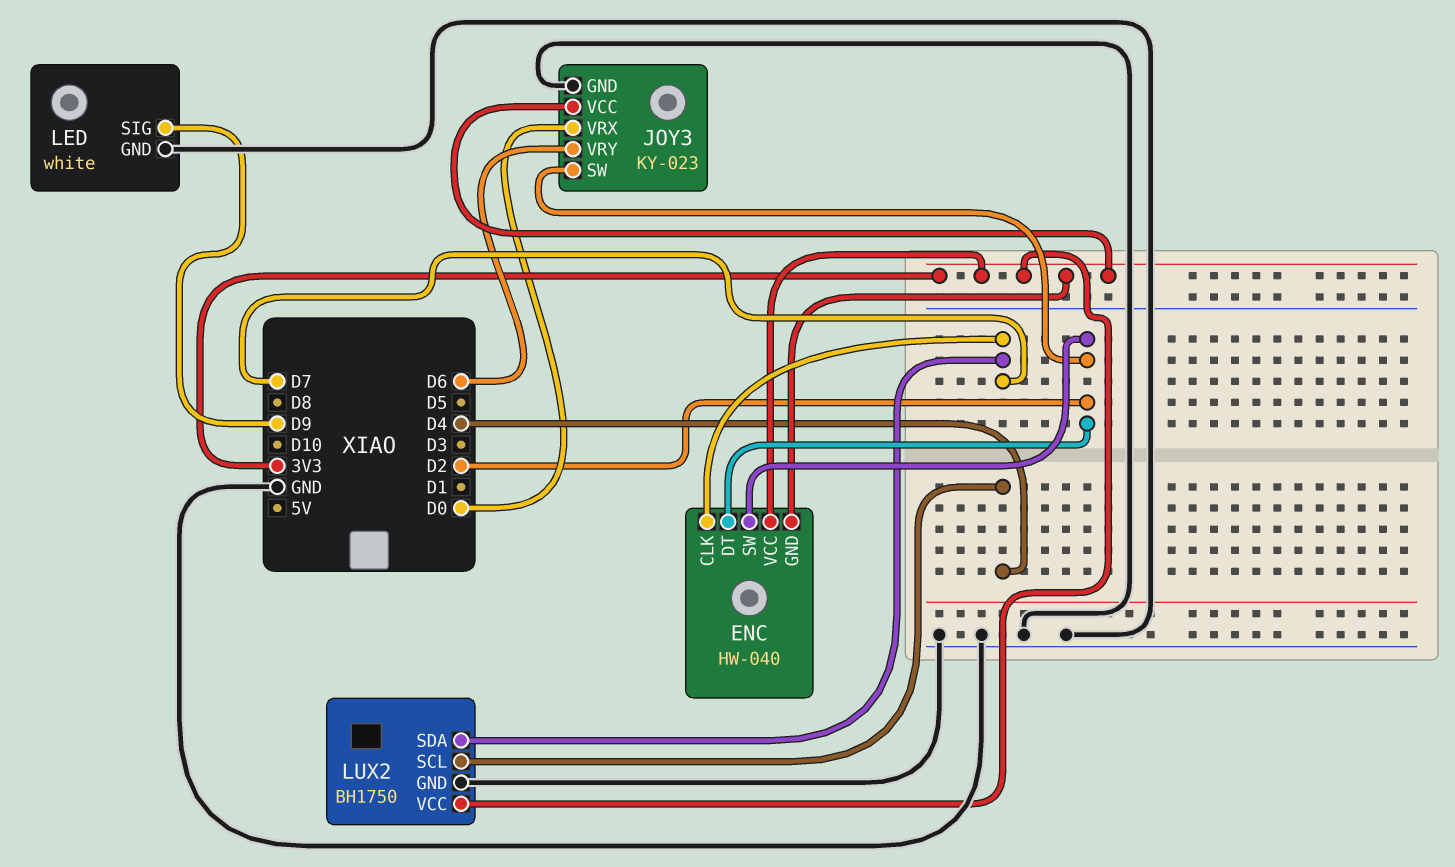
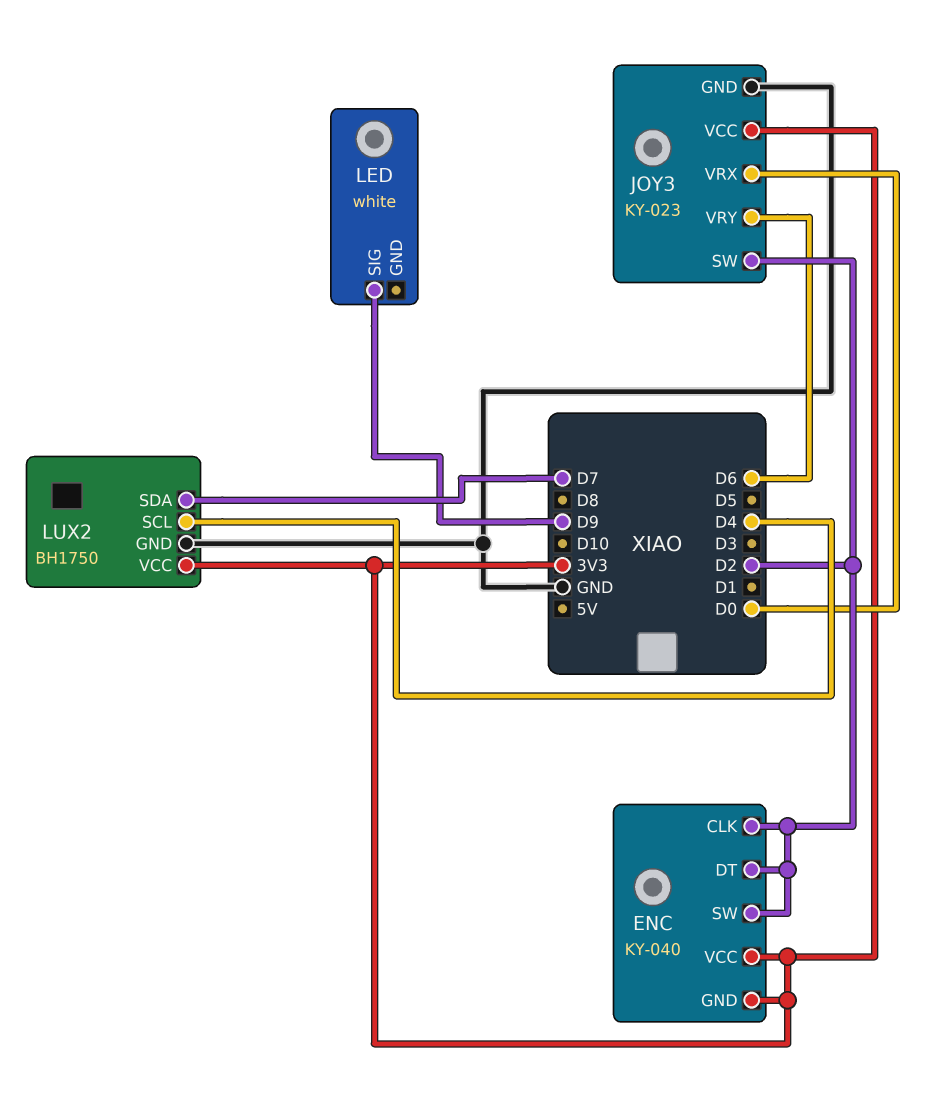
ENC: HW-040 -> KY-040
ENC pin CLK: D7 -> D2
LED pin GND: GND -> none

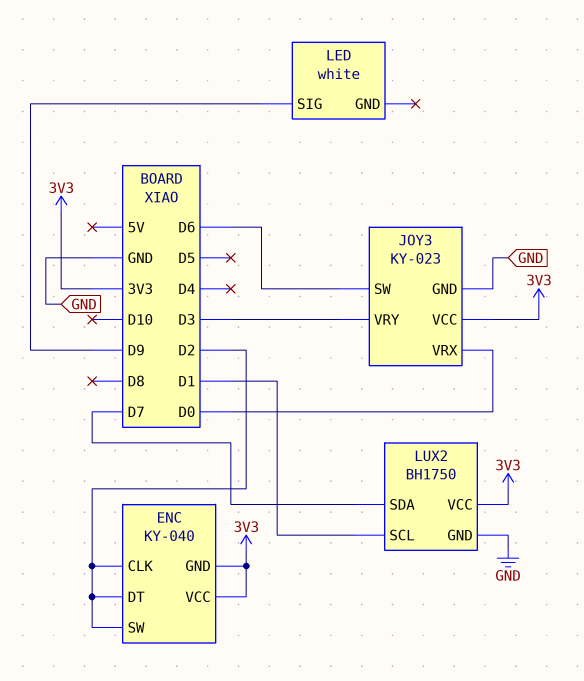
JOY3 pin SW: D2 -> D6
JOY3 pin VRY: D6 -> D3
LUX2 pin SCL: D4 -> D1

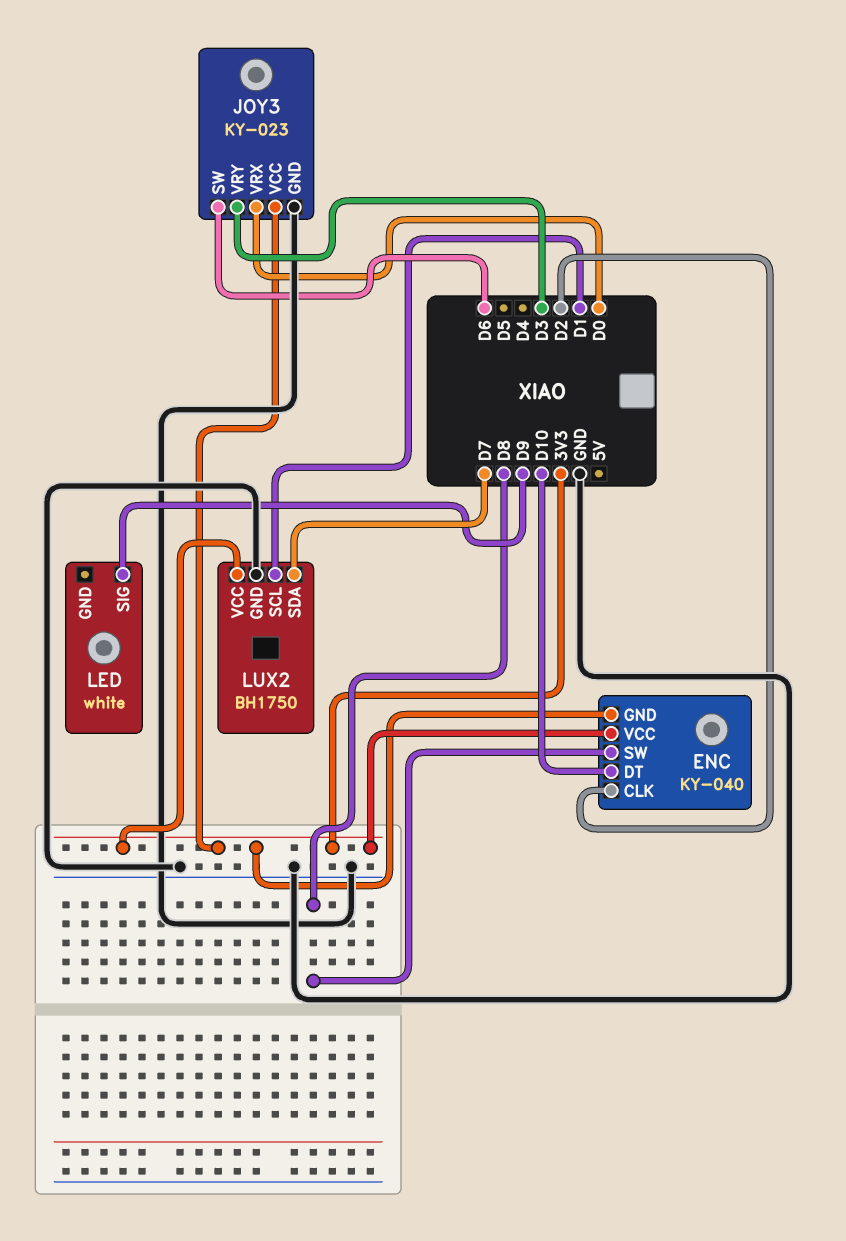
ENC pin DT: D2 -> D10
ENC pin SW: D2 -> D8

